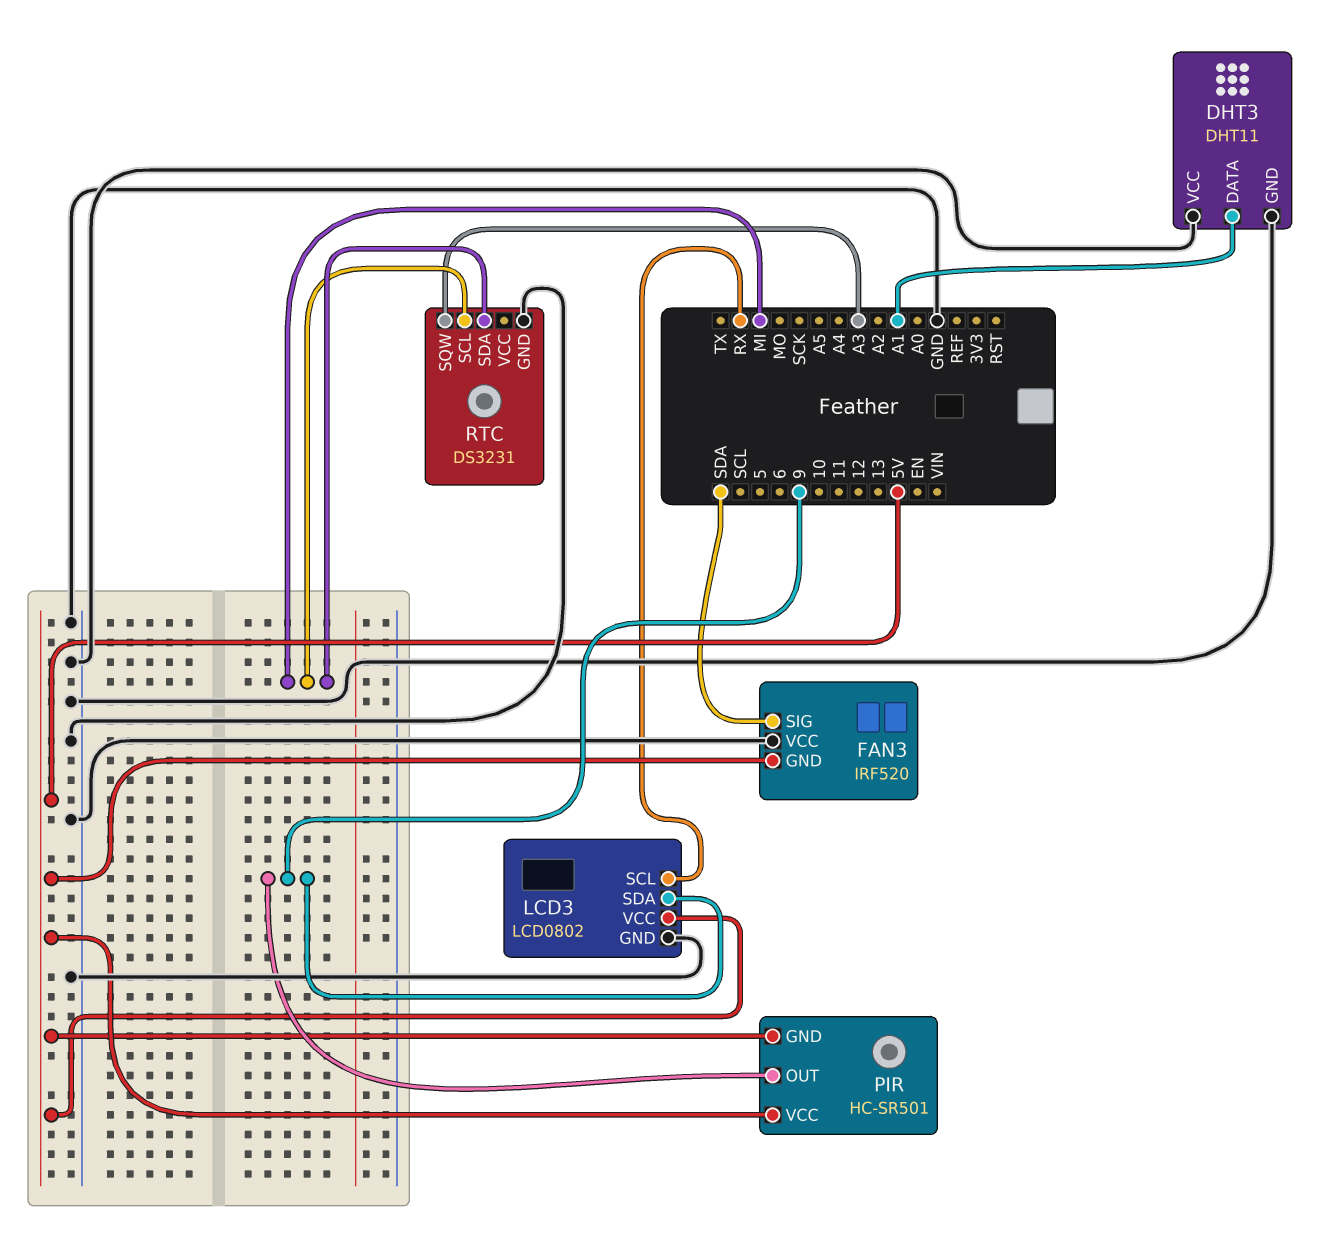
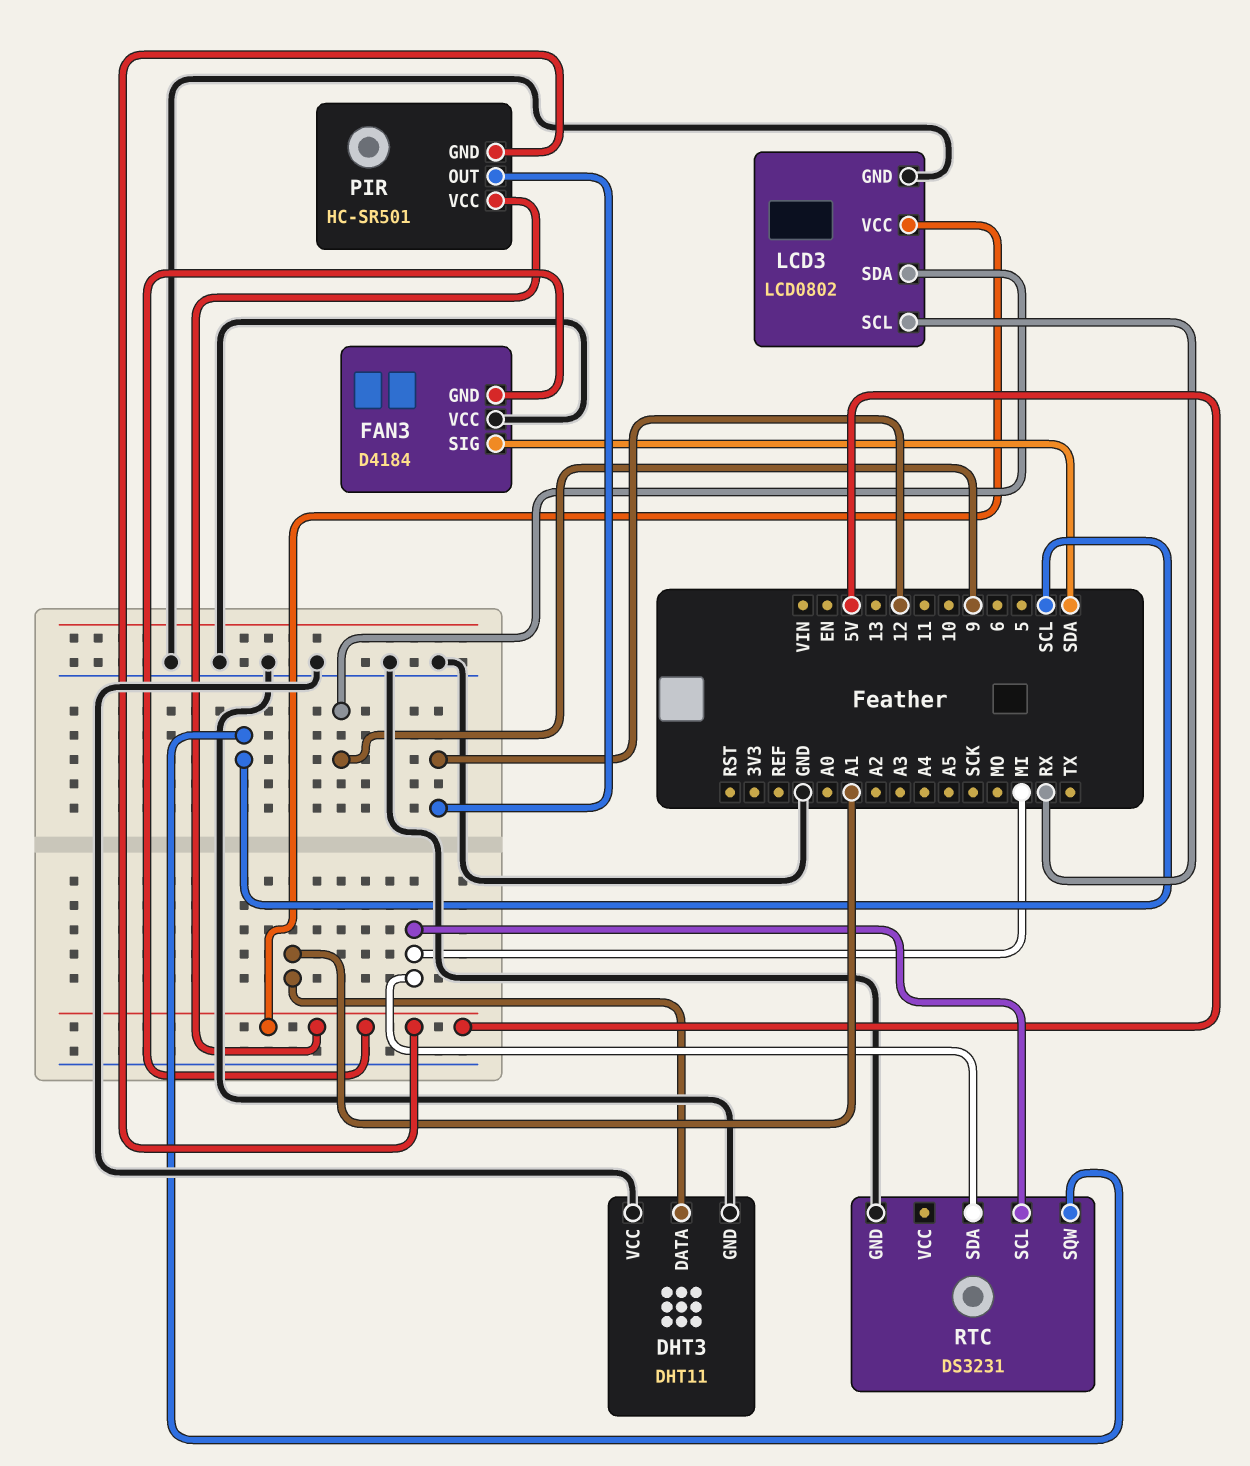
FAN3: IRF520 -> D4184
PIR pin OUT: 9 -> 12
RTC pin SQW: A3 -> SCL

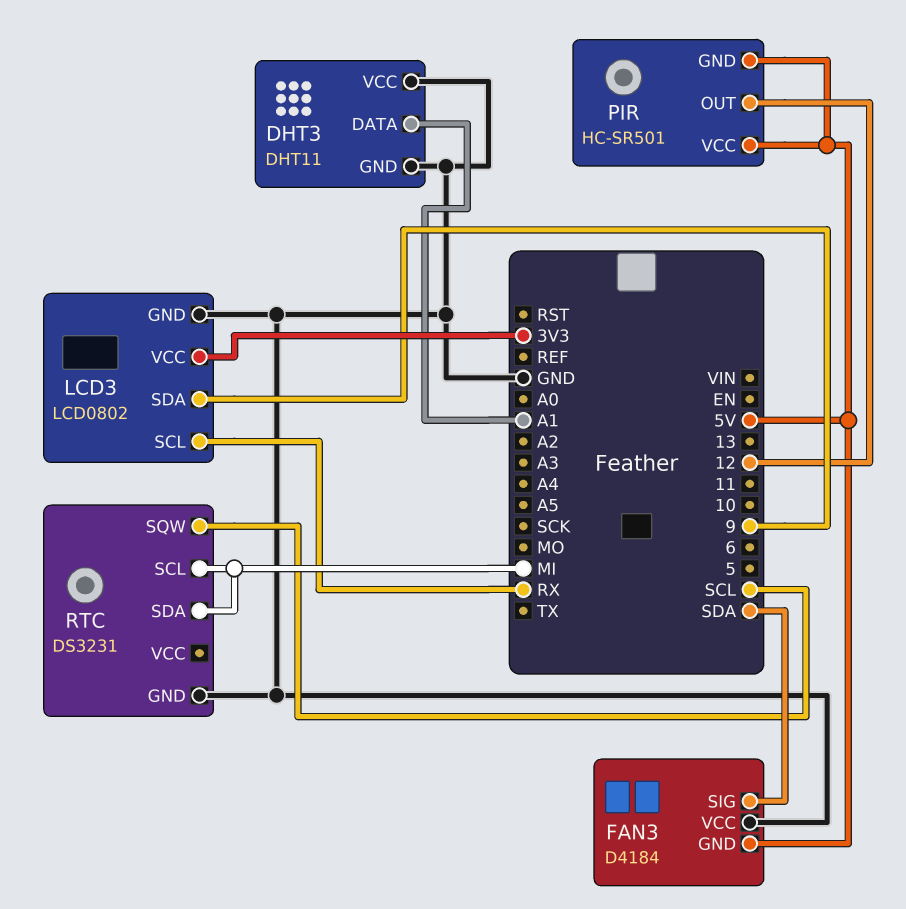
LCD3 pin VCC: 5V -> 3V3

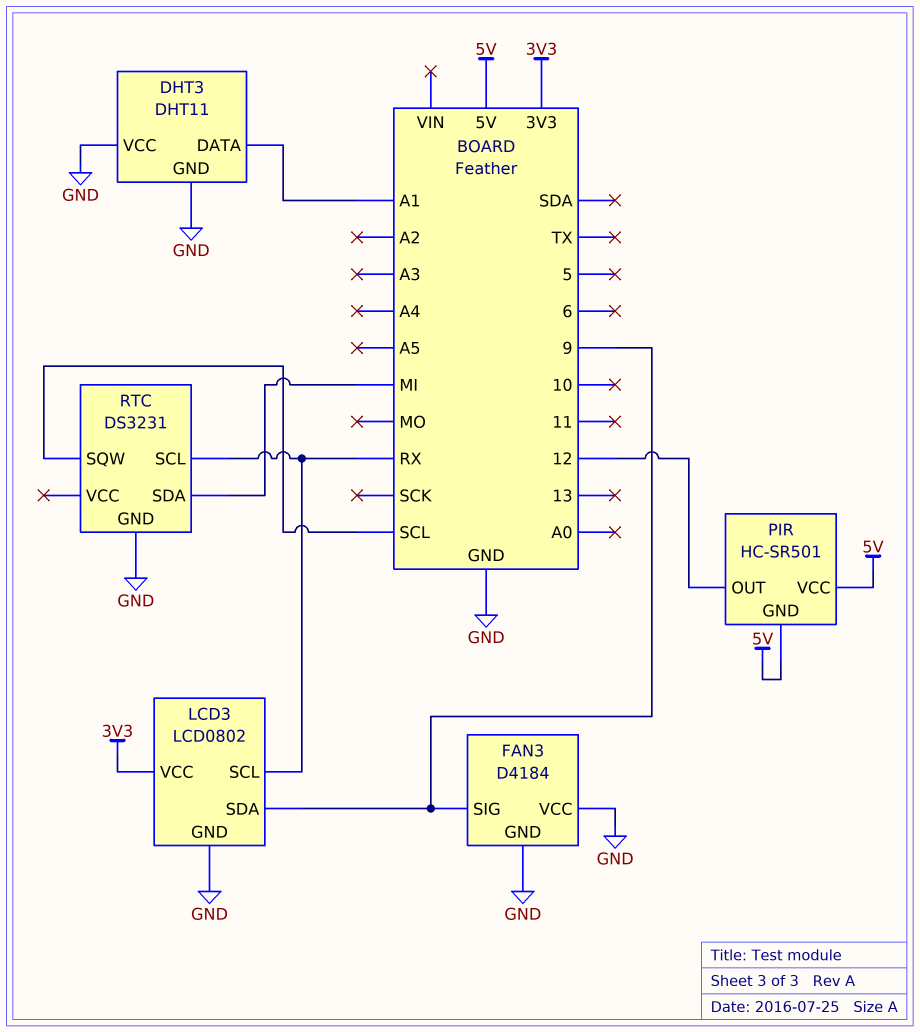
FAN3 pin GND: 5V -> GND
FAN3 pin SIG: SDA -> 9
RTC pin SCL: MI -> RX

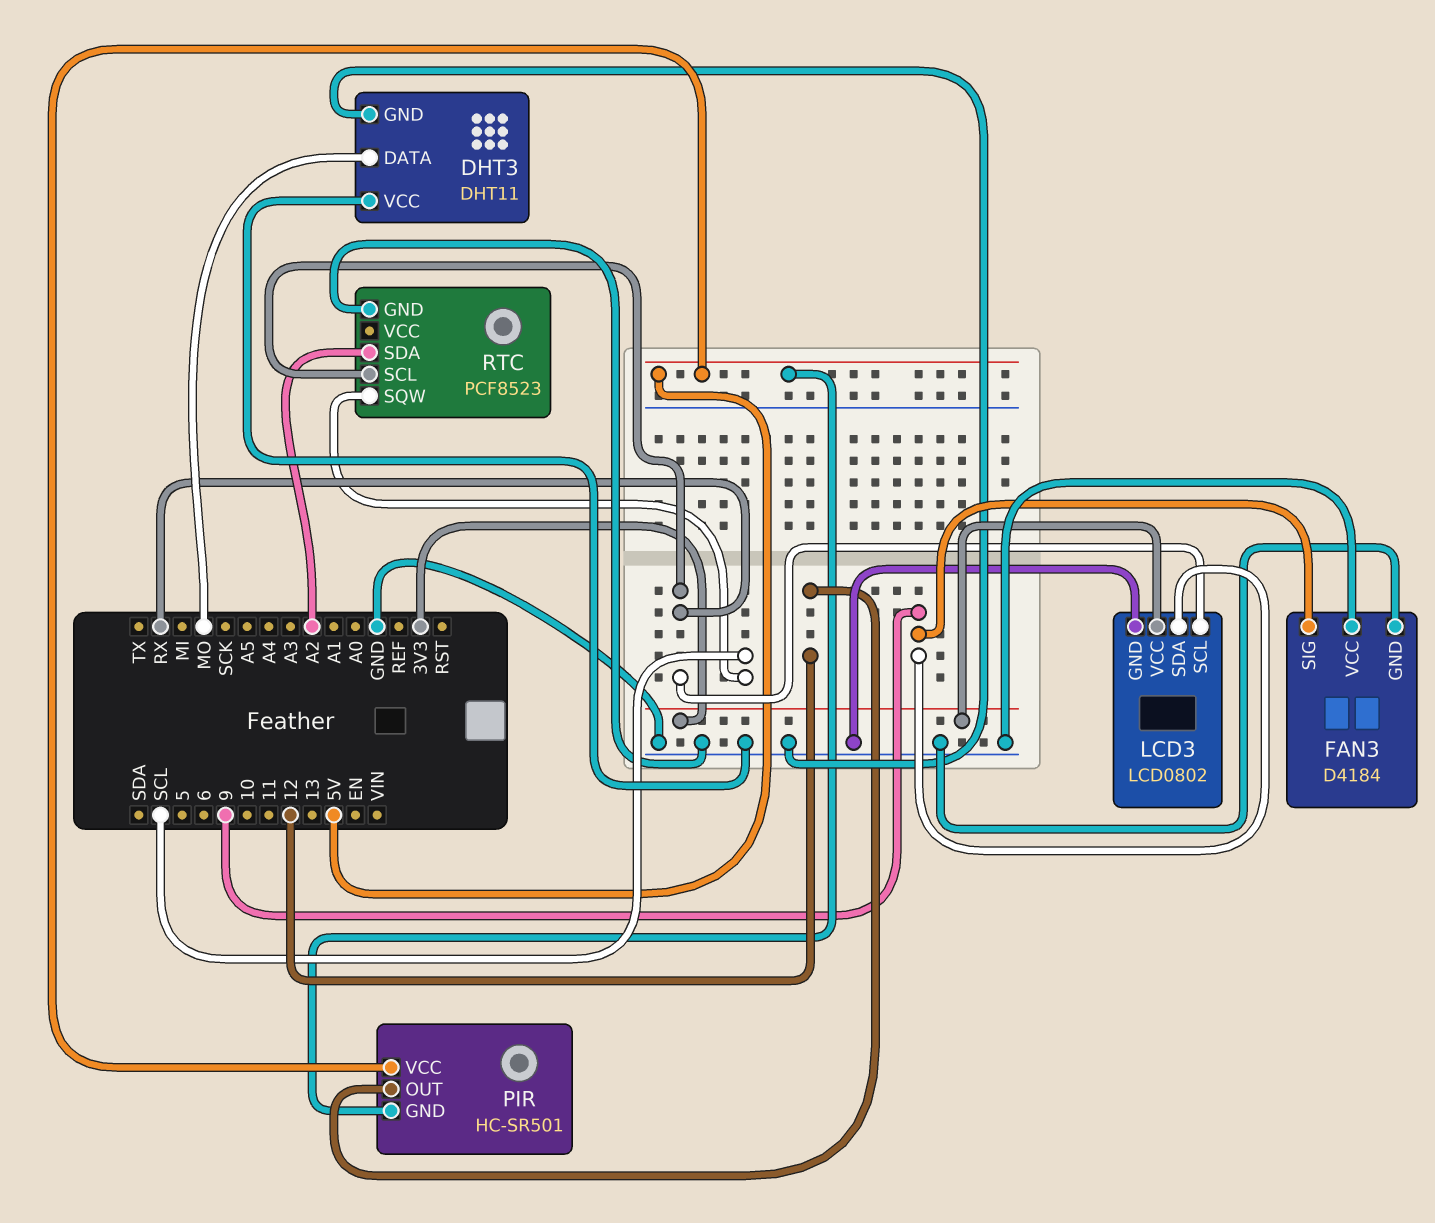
DHT3 pin DATA: A1 -> MO
RTC: DS3231 -> PCF8523
RTC pin SDA: MI -> A2

